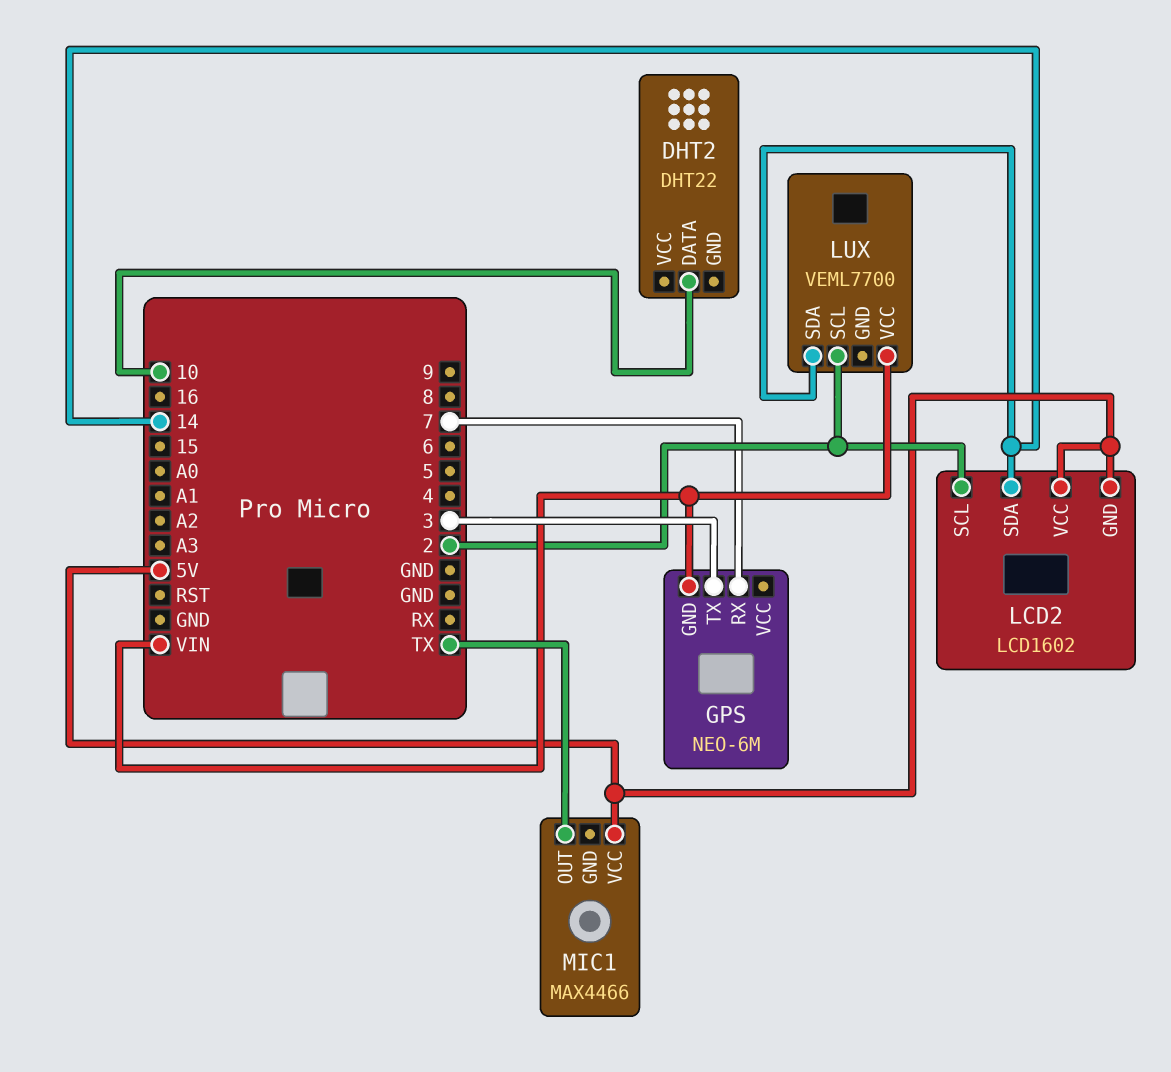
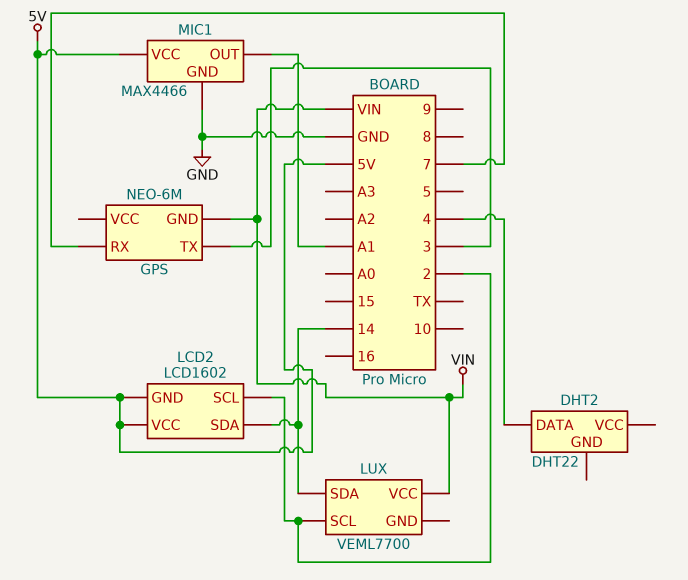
DHT2 pin DATA: 10 -> 4
MIC1 pin GND: none -> GND
MIC1 pin OUT: TX -> A1

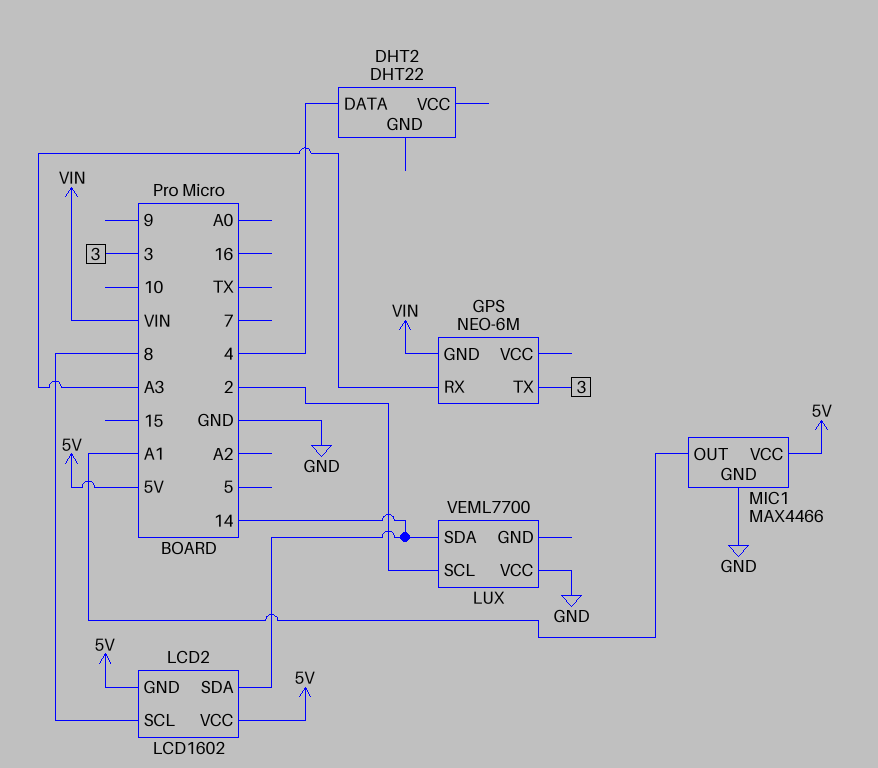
GPS pin RX: 7 -> A3
LCD2 pin SCL: 2 -> 8
LUX pin VCC: VIN -> GND

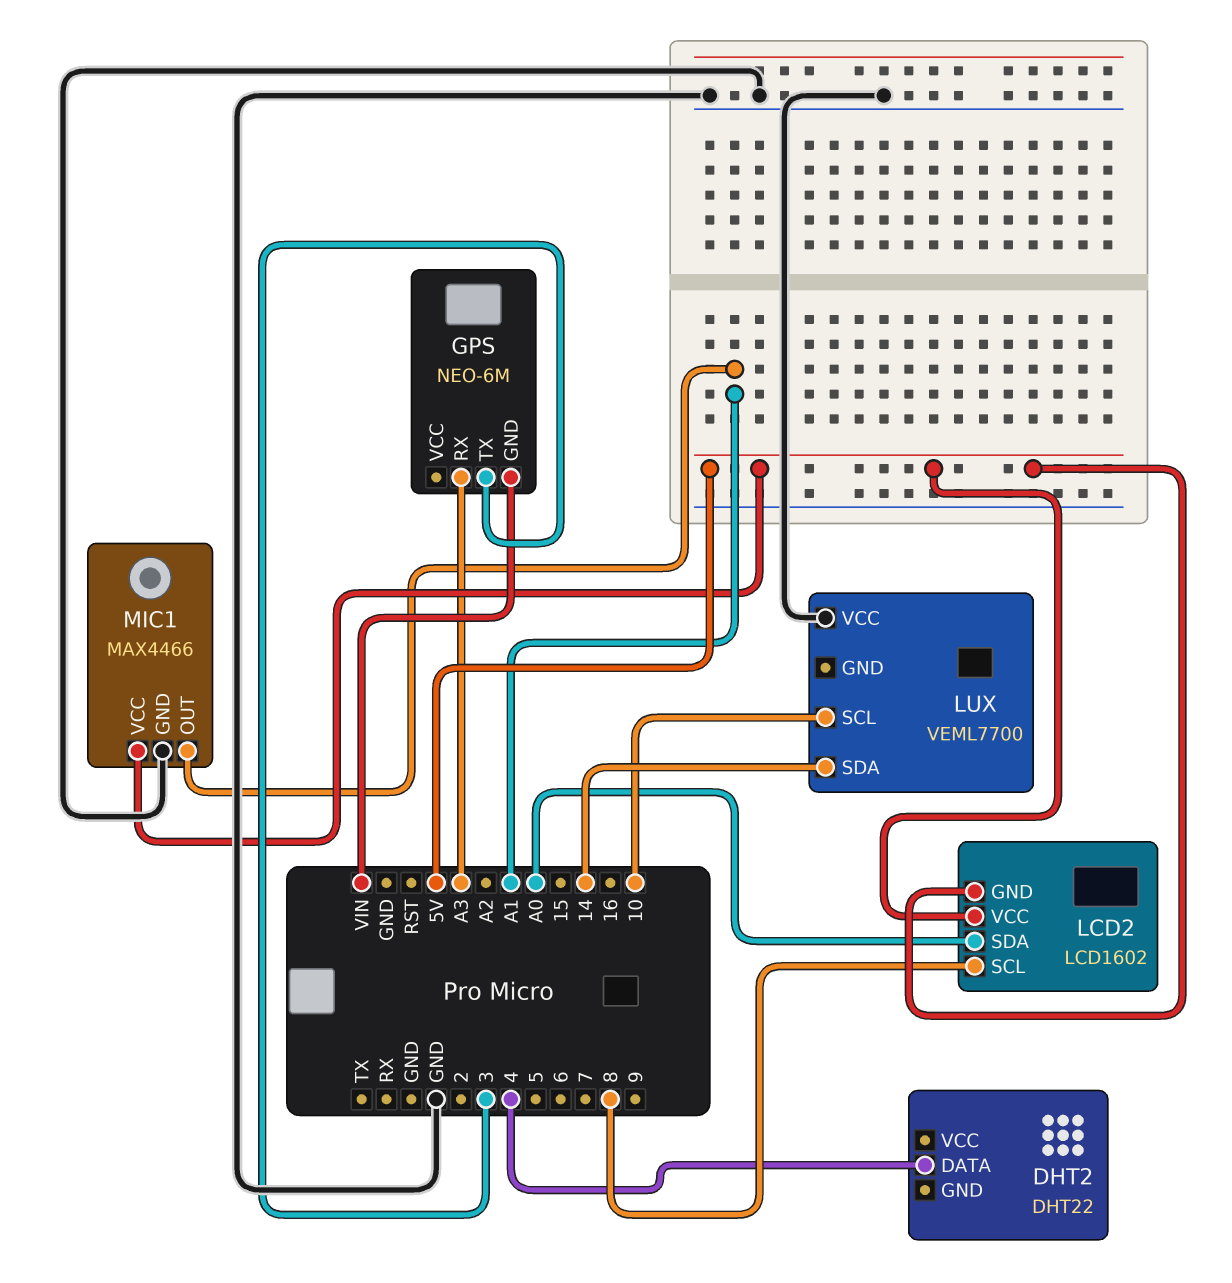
LCD2 pin SDA: 14 -> A0
LUX pin SCL: 2 -> 10

